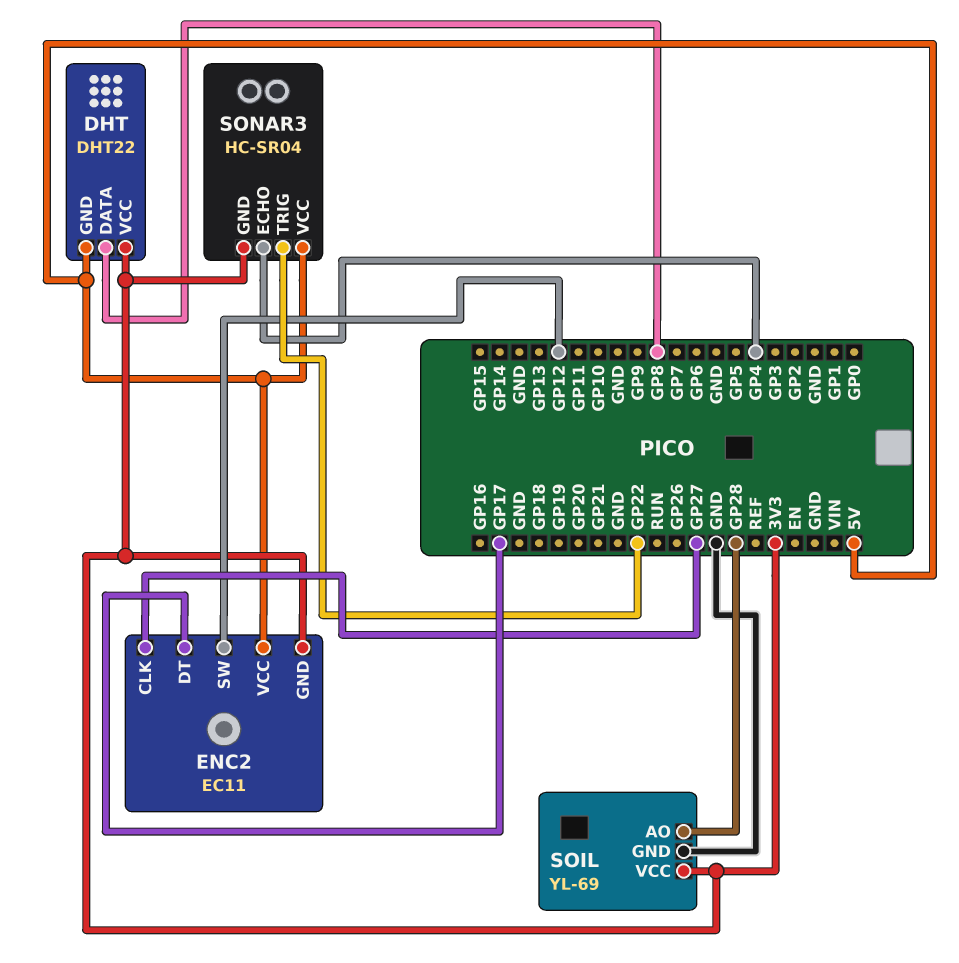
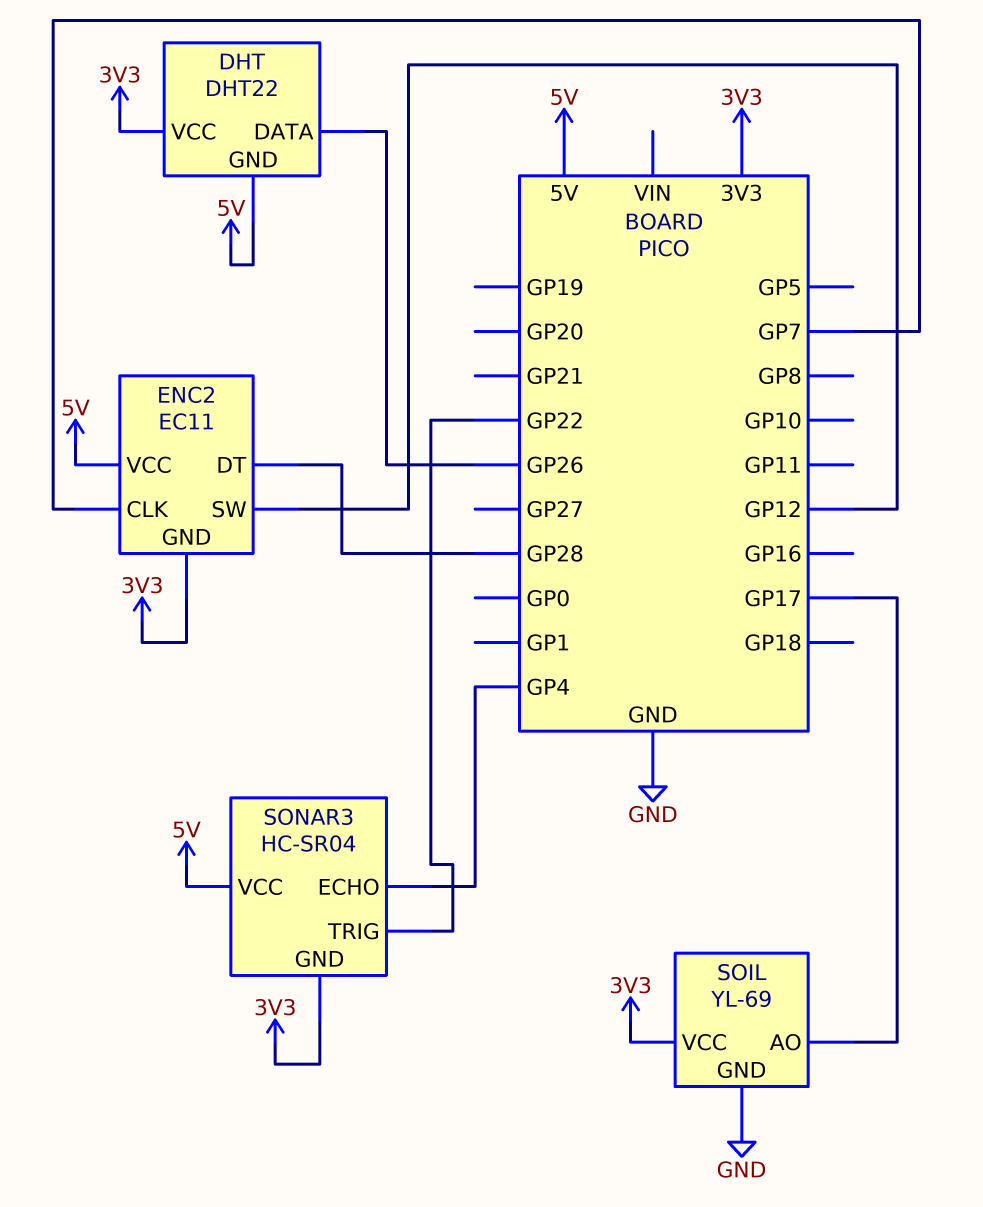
DHT pin DATA: GP8 -> GP26
ENC2 pin CLK: GP27 -> GP7
ENC2 pin DT: GP17 -> GP28
SOIL pin AO: GP28 -> GP17

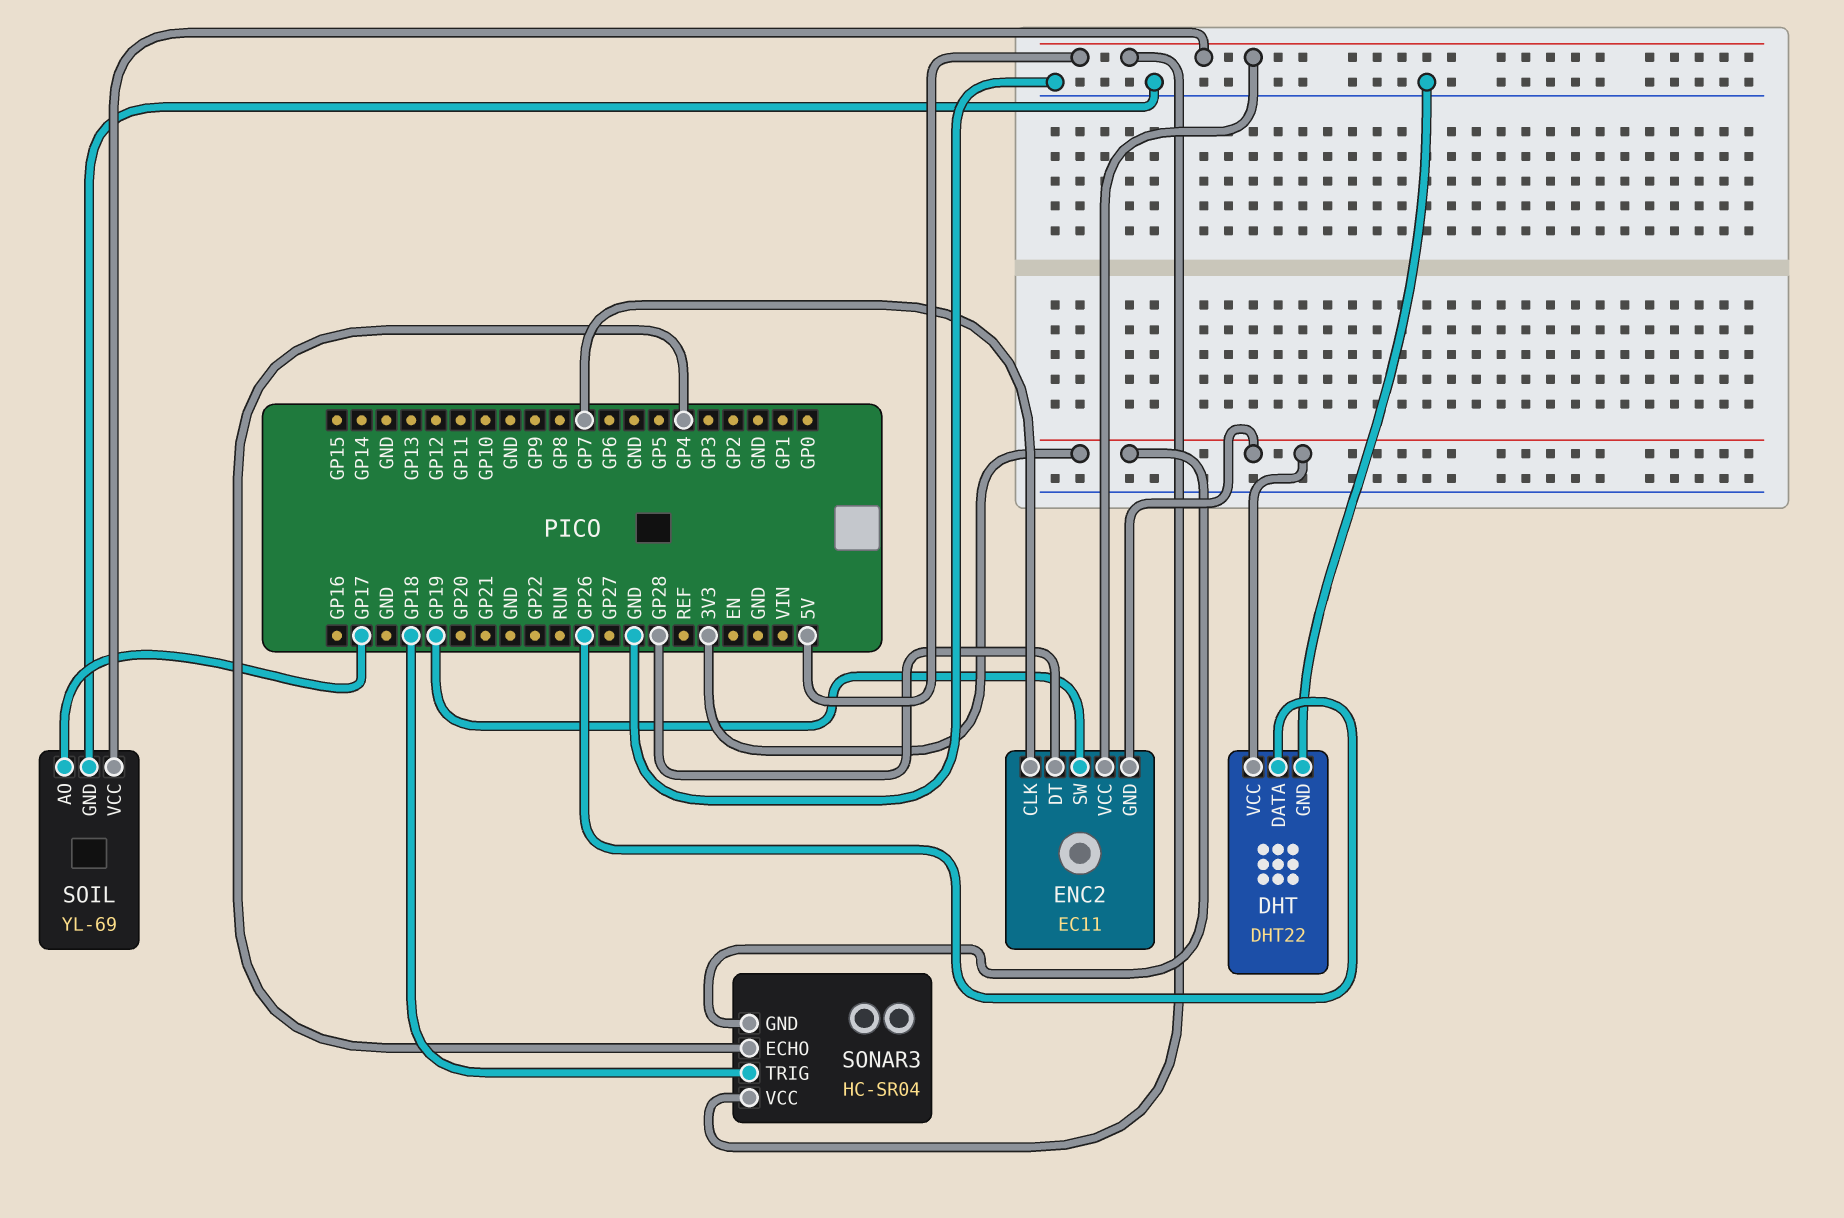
DHT pin GND: 5V -> GND
ENC2 pin SW: GP12 -> GP19
SOIL pin VCC: 3V3 -> 5V
SONAR3 pin TRIG: GP22 -> GP18

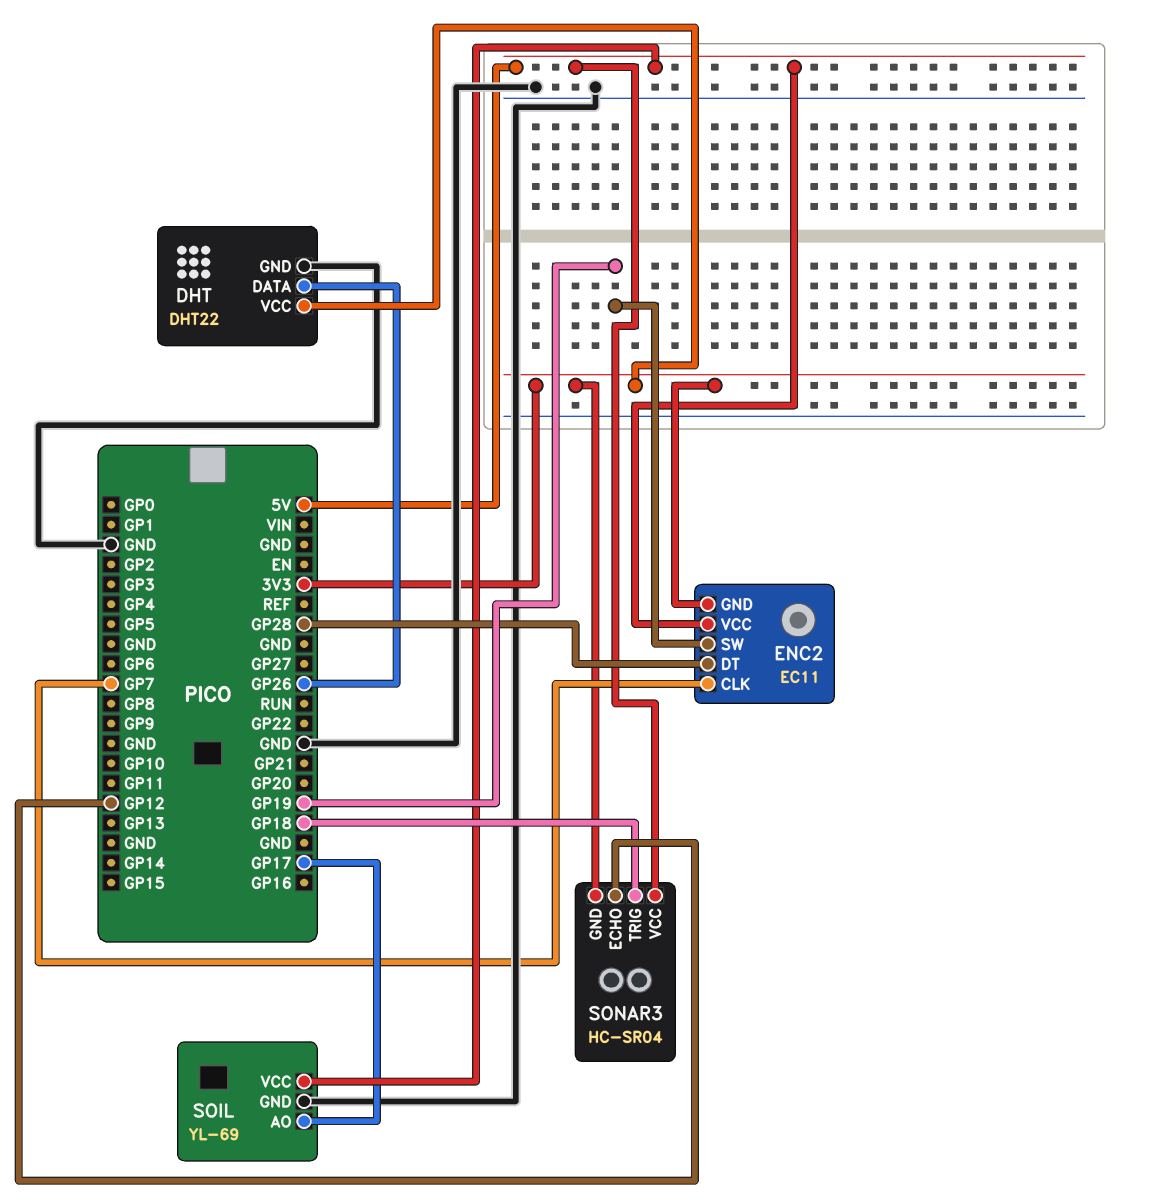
SONAR3 pin ECHO: GP4 -> GP12

